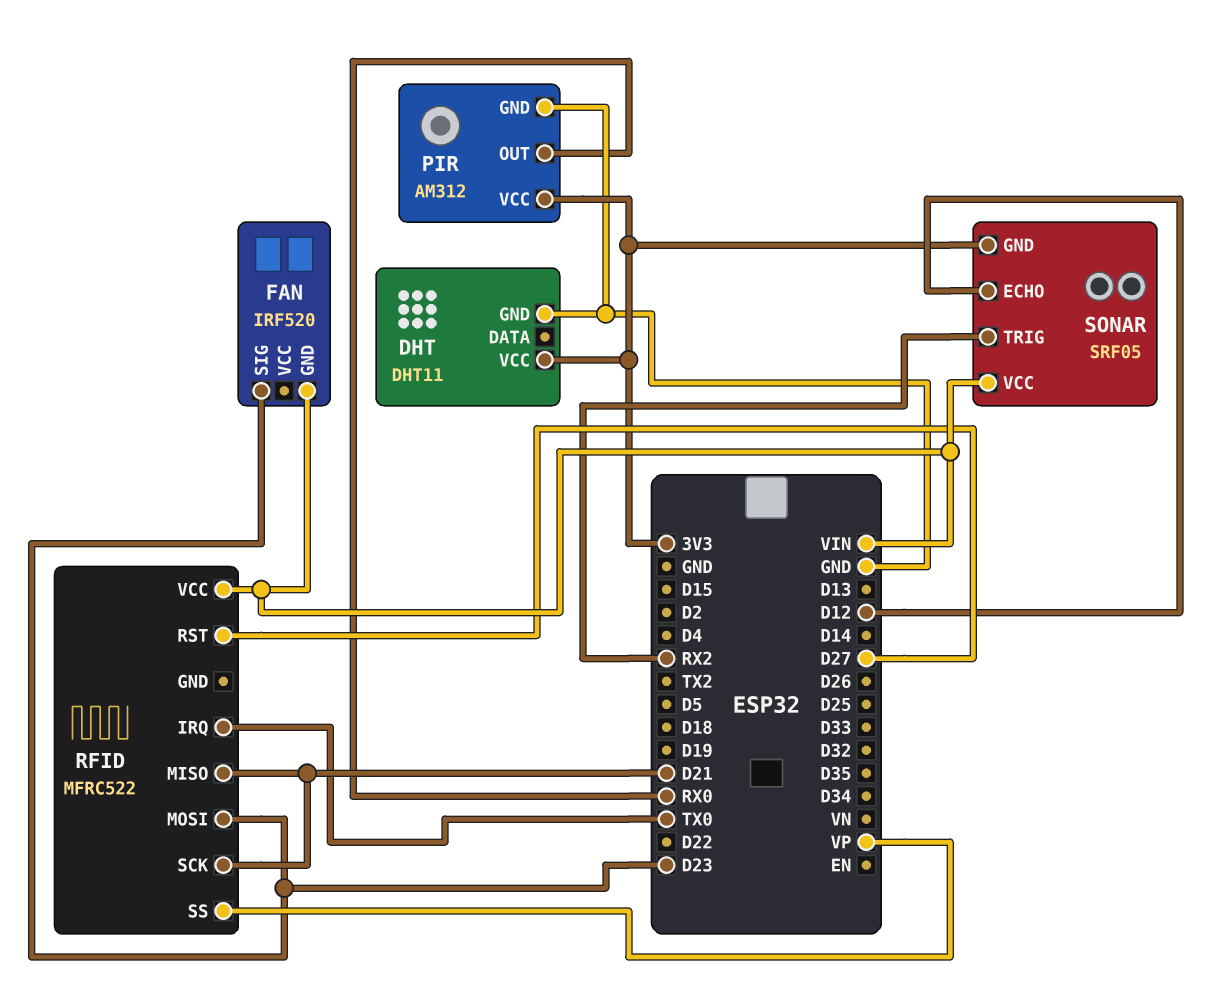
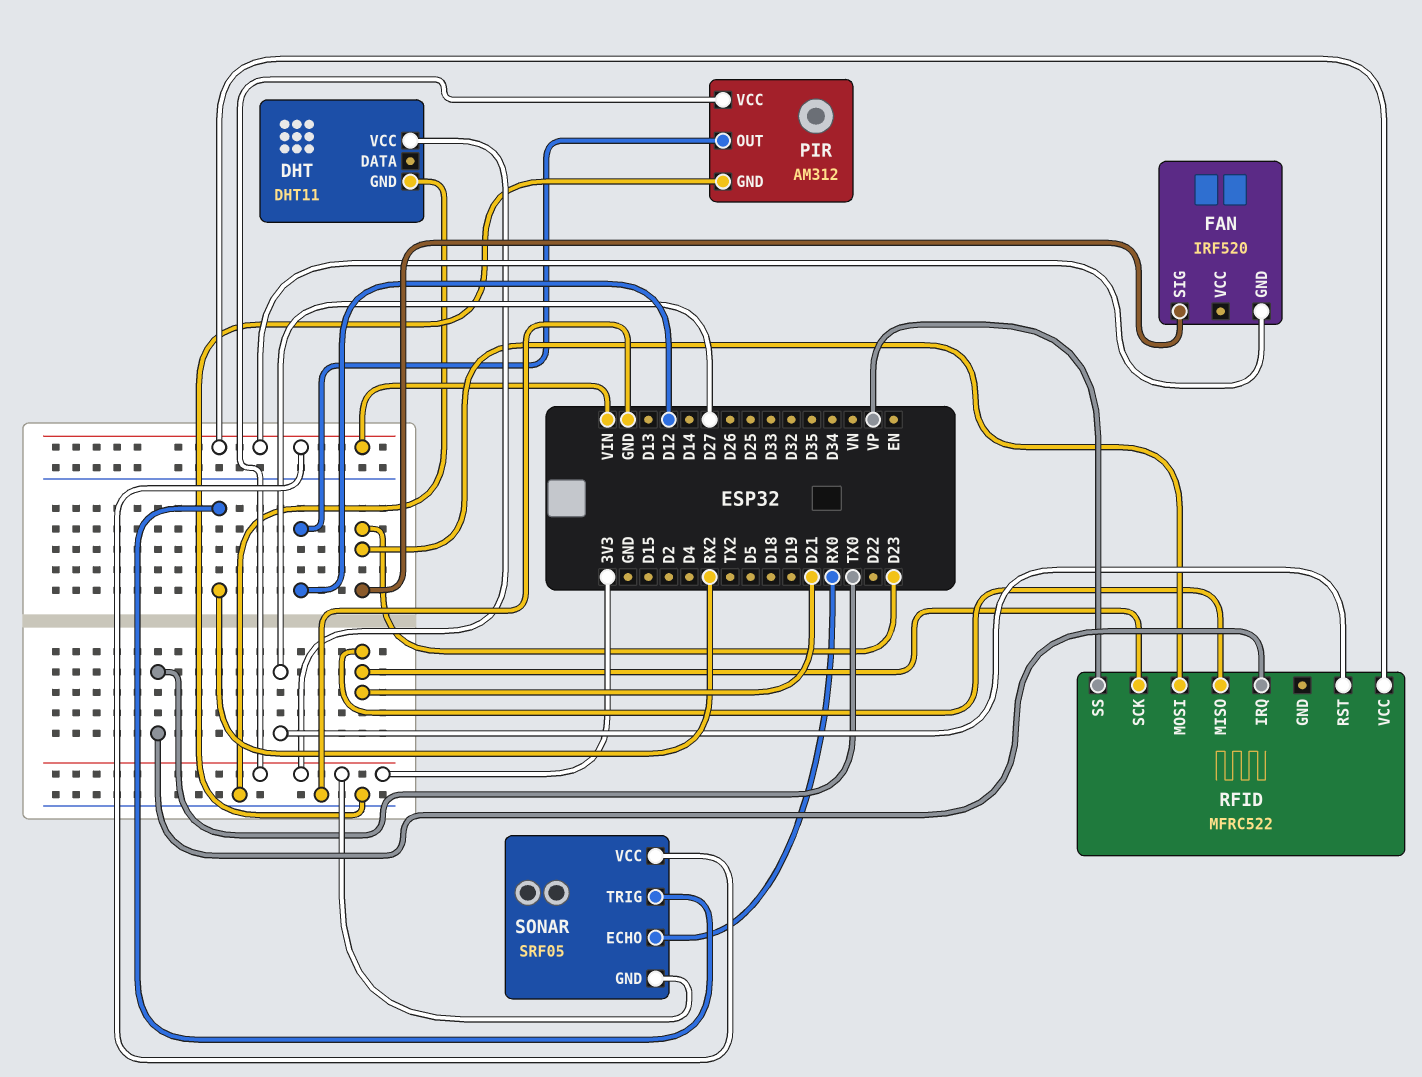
PIR pin OUT: RX0 -> D12
SONAR pin ECHO: D12 -> RX0

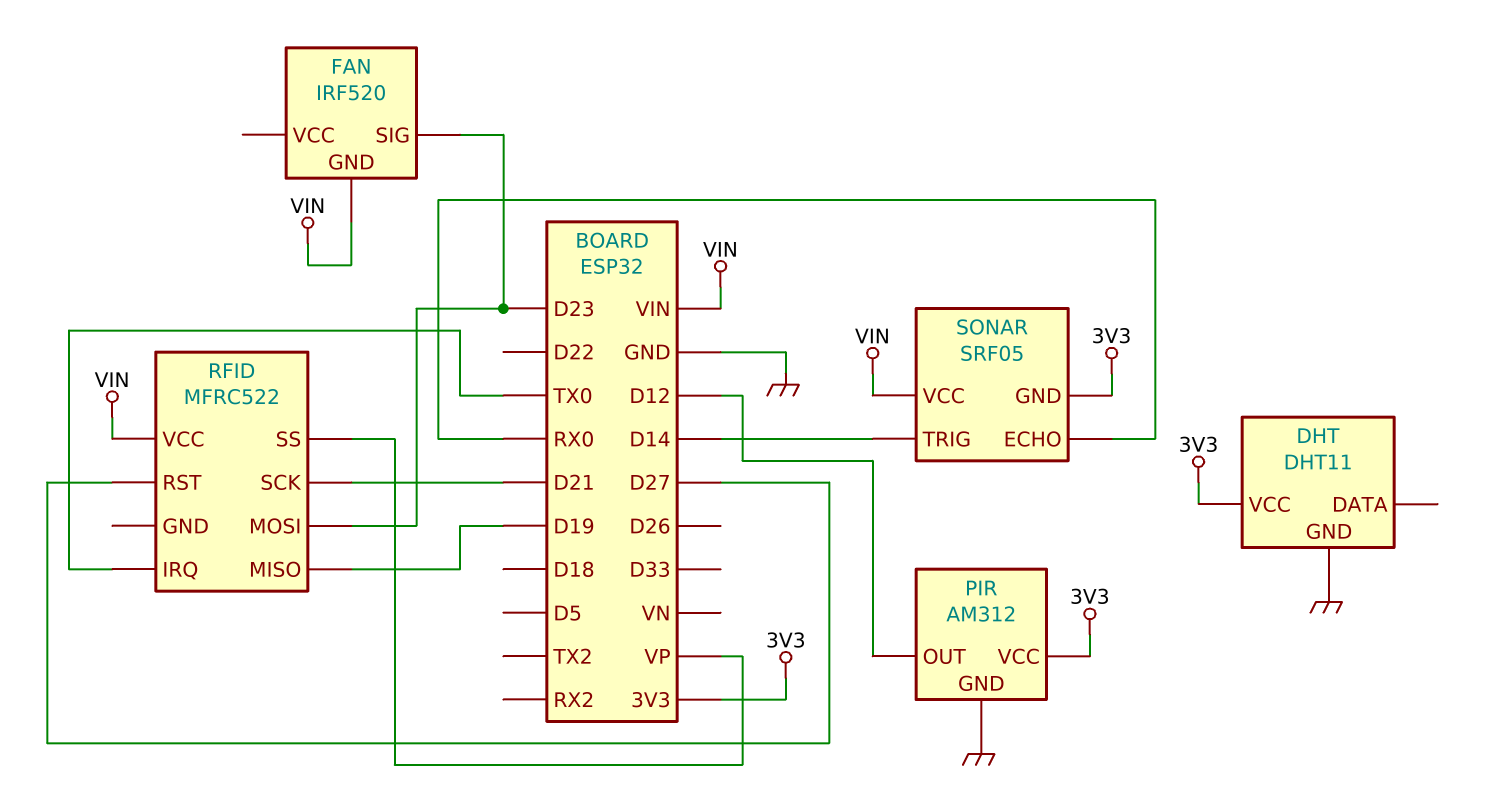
RFID pin MISO: D21 -> D19
SONAR pin TRIG: RX2 -> D14

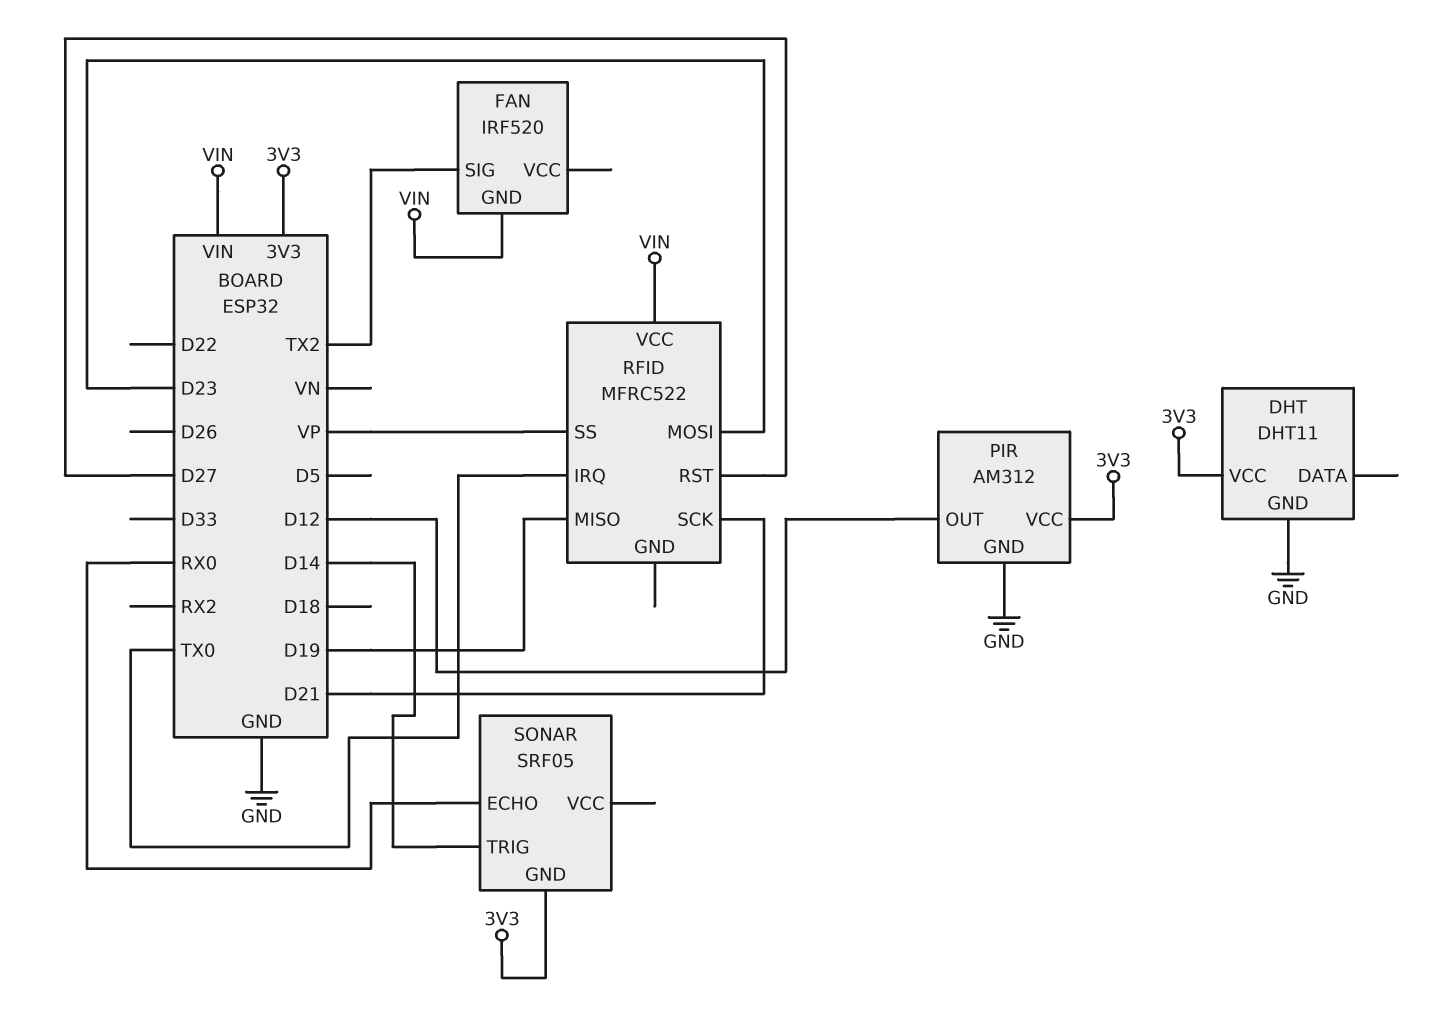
FAN pin SIG: D23 -> TX2
SONAR pin VCC: VIN -> none

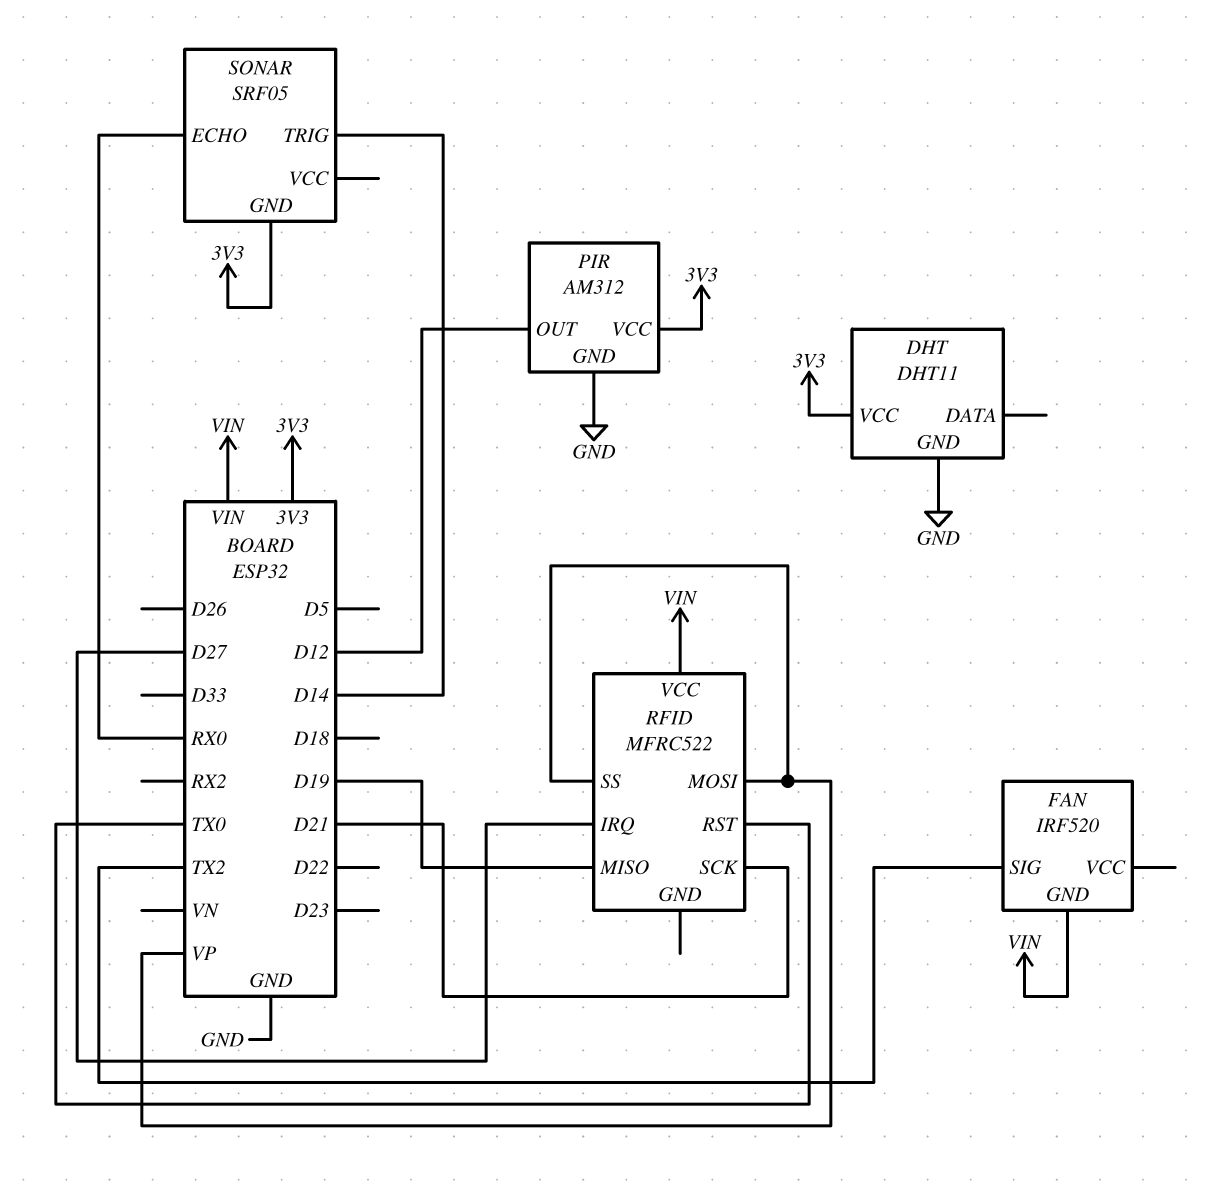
RFID pin IRQ: TX0 -> D27
RFID pin MOSI: D23 -> VP
RFID pin RST: D27 -> TX0

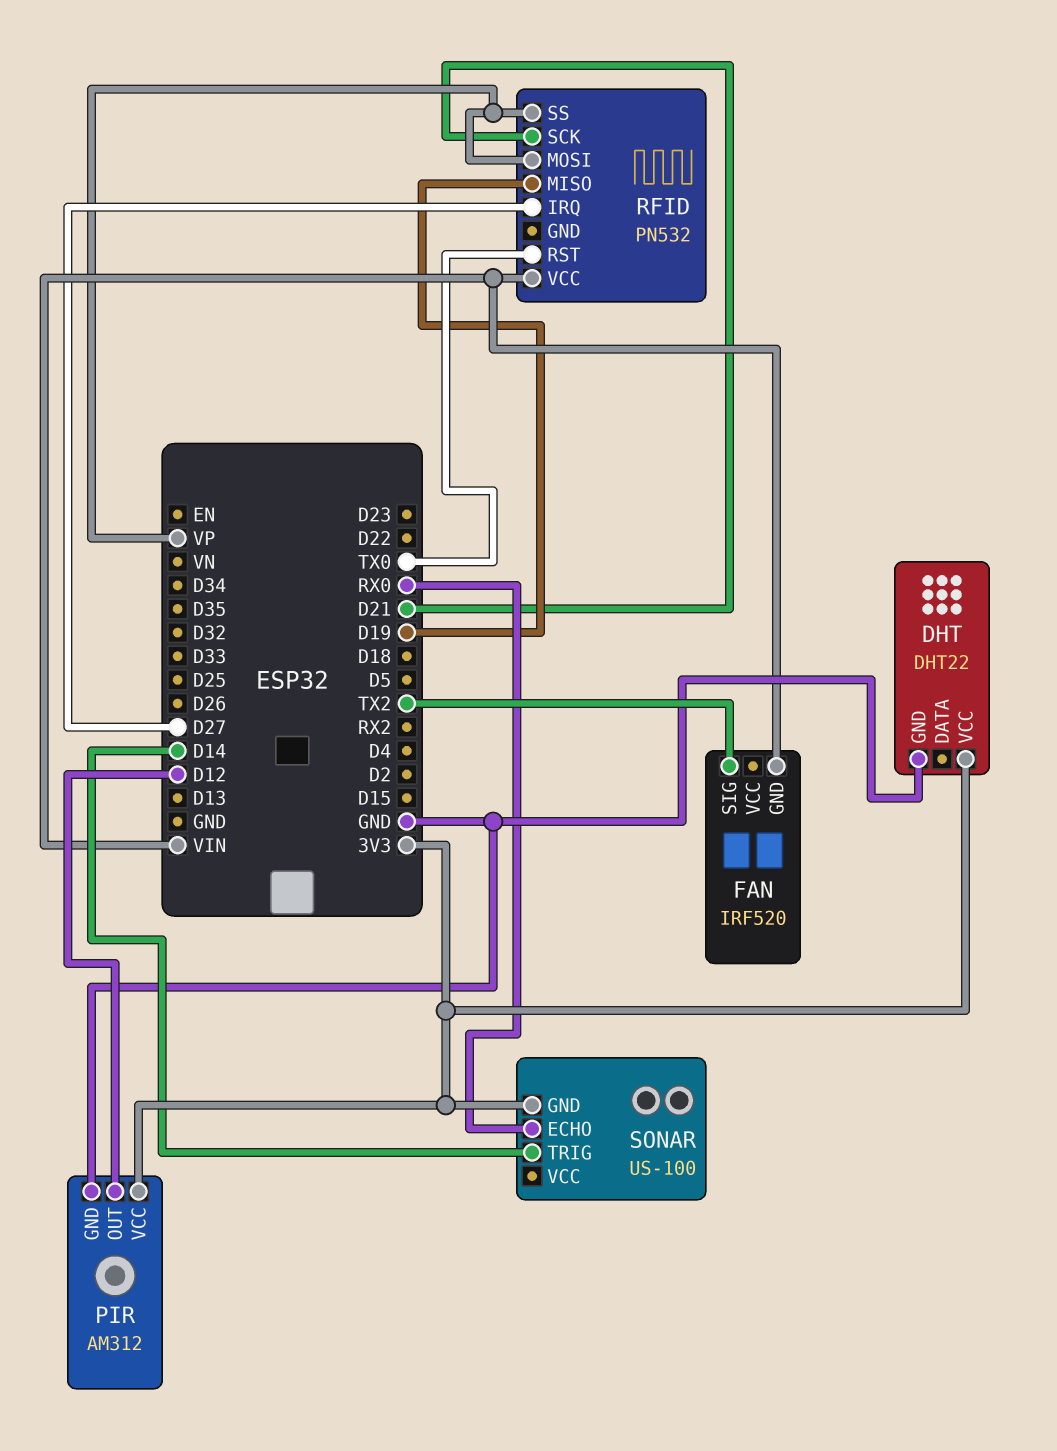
DHT: DHT11 -> DHT22
RFID: MFRC522 -> PN532
SONAR: SRF05 -> US-100

